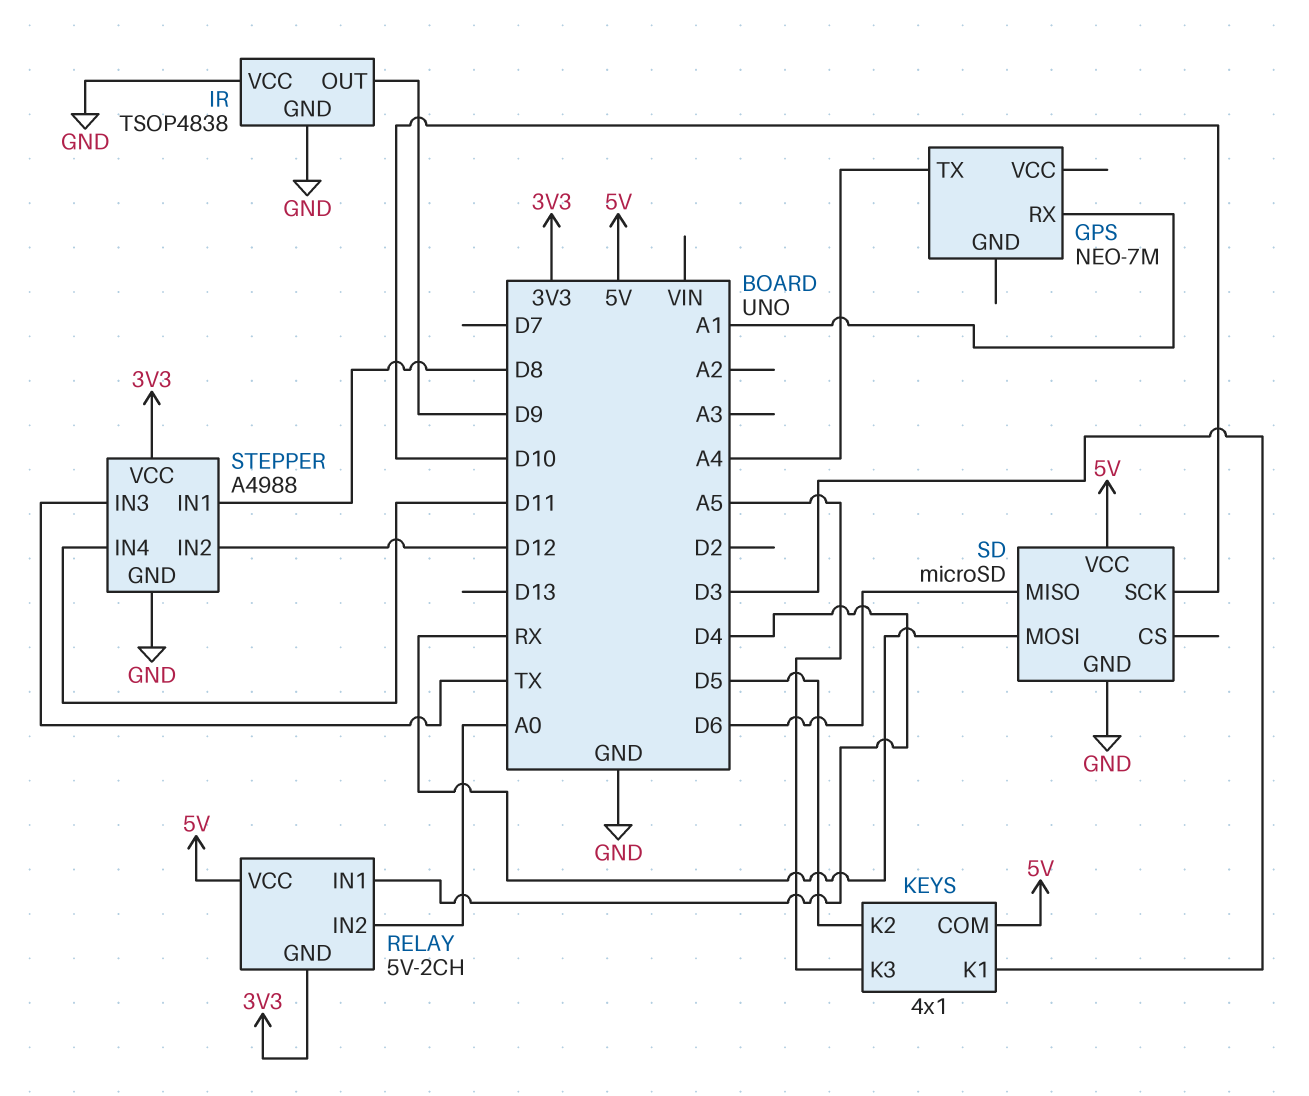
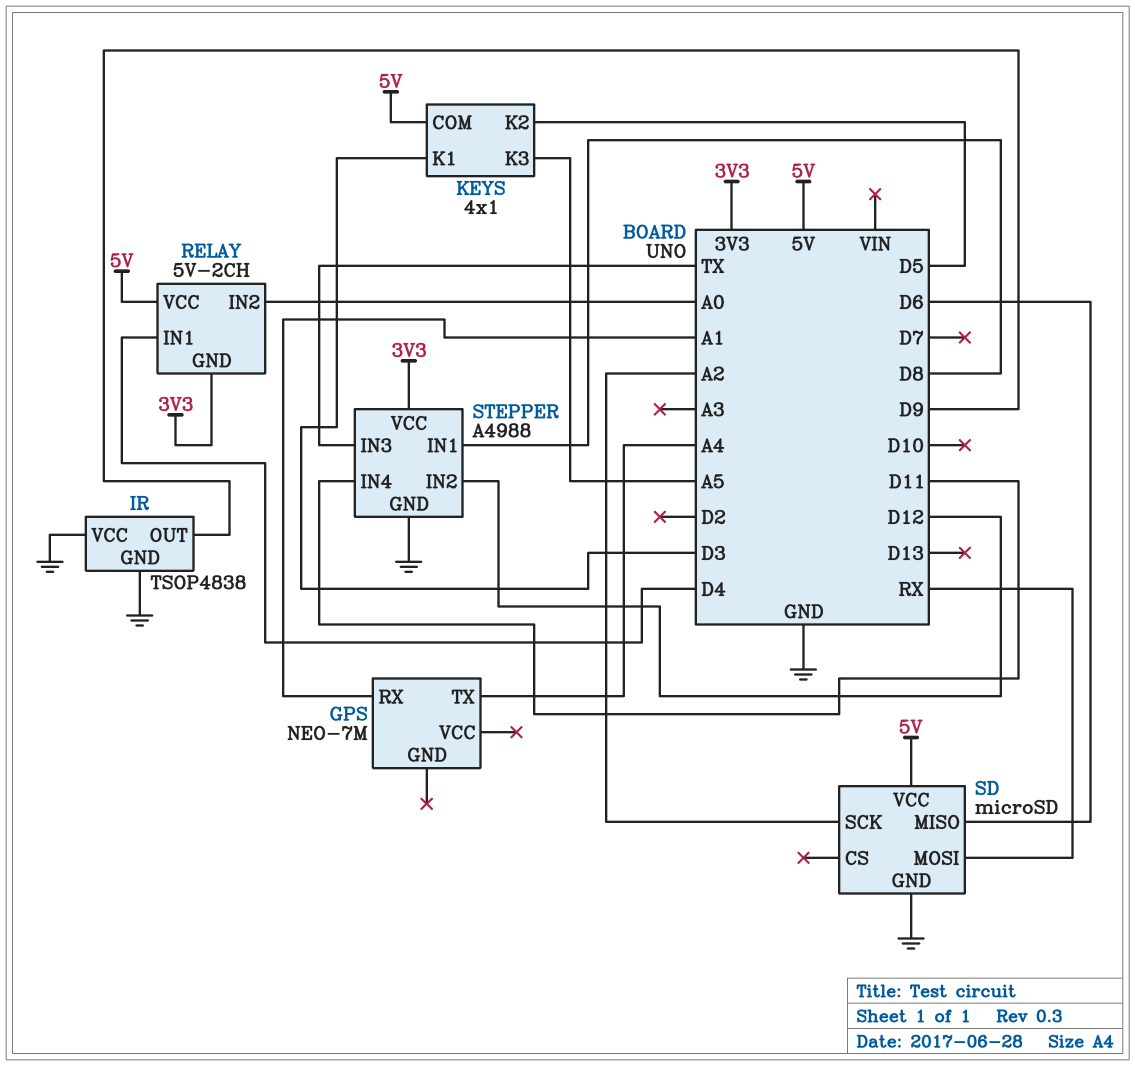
SD pin SCK: D10 -> A2

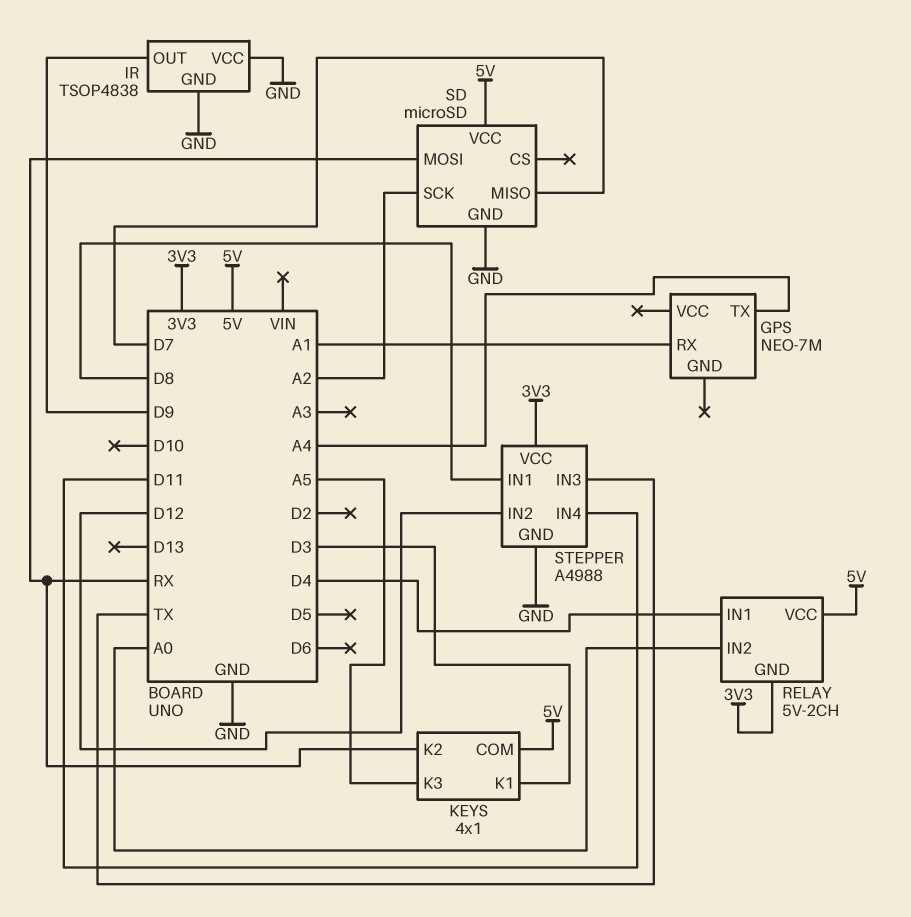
KEYS pin K2: D5 -> RX
SD pin MISO: D6 -> D7

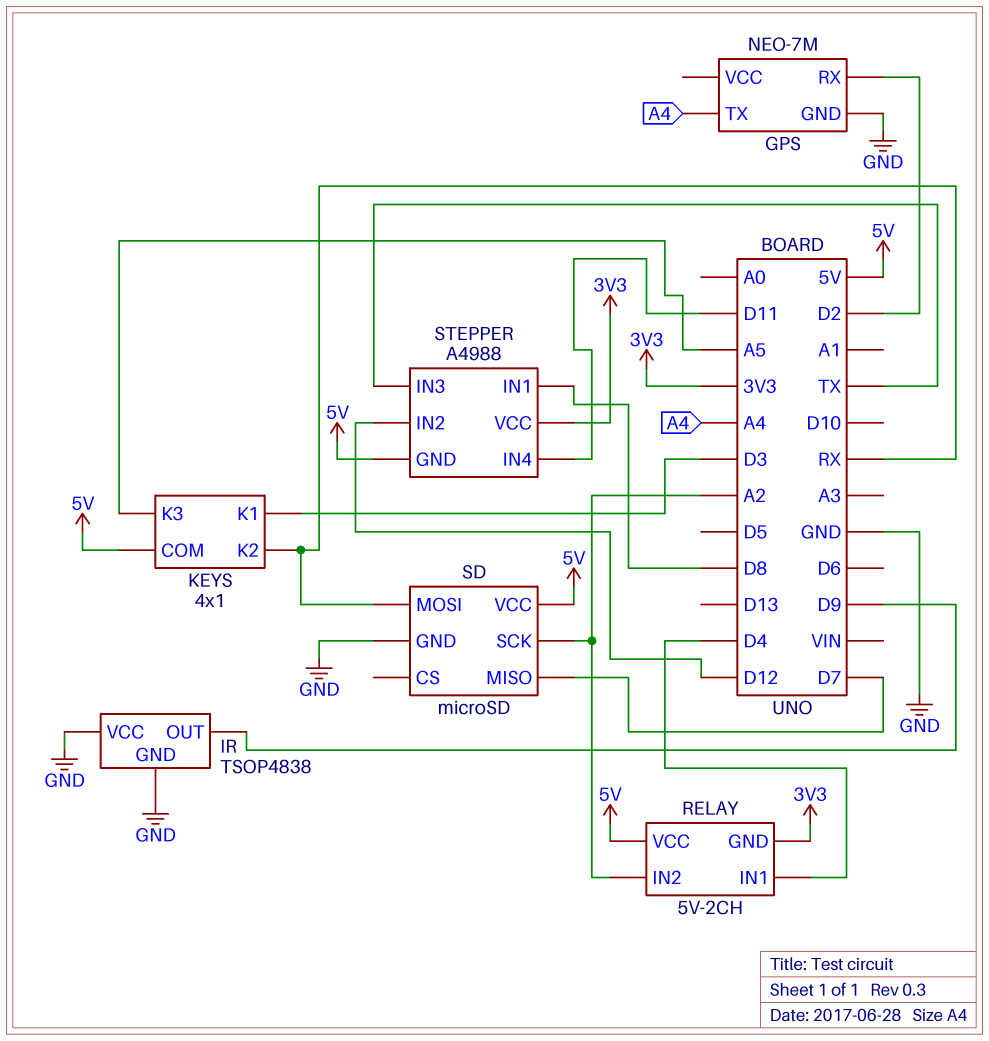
GPS pin GND: none -> GND
GPS pin RX: A1 -> D2
RELAY pin IN2: A0 -> A2
STEPPER pin GND: GND -> 5V

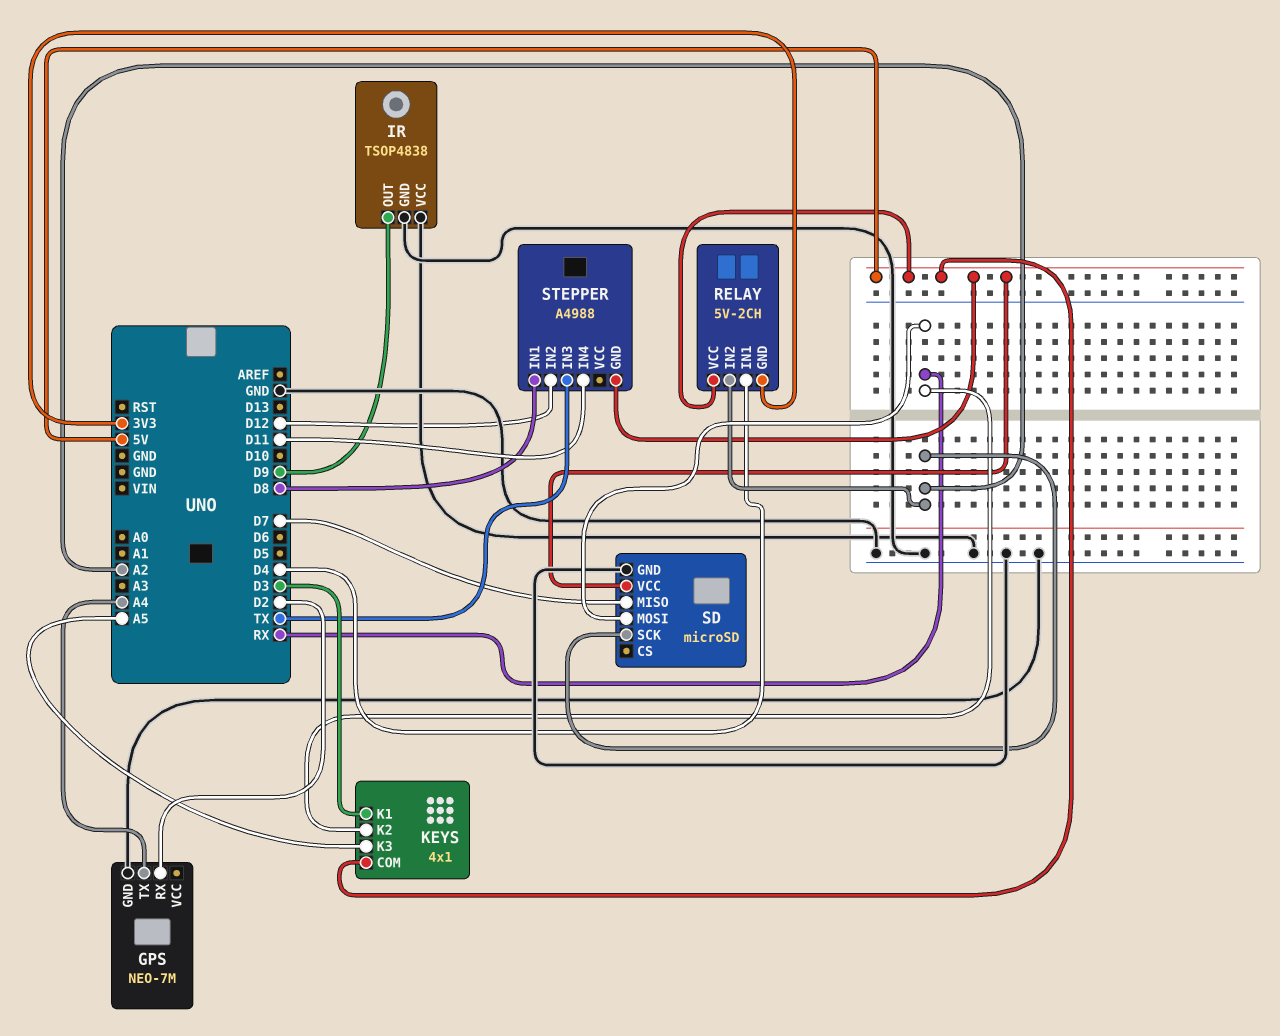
STEPPER pin VCC: 3V3 -> none

